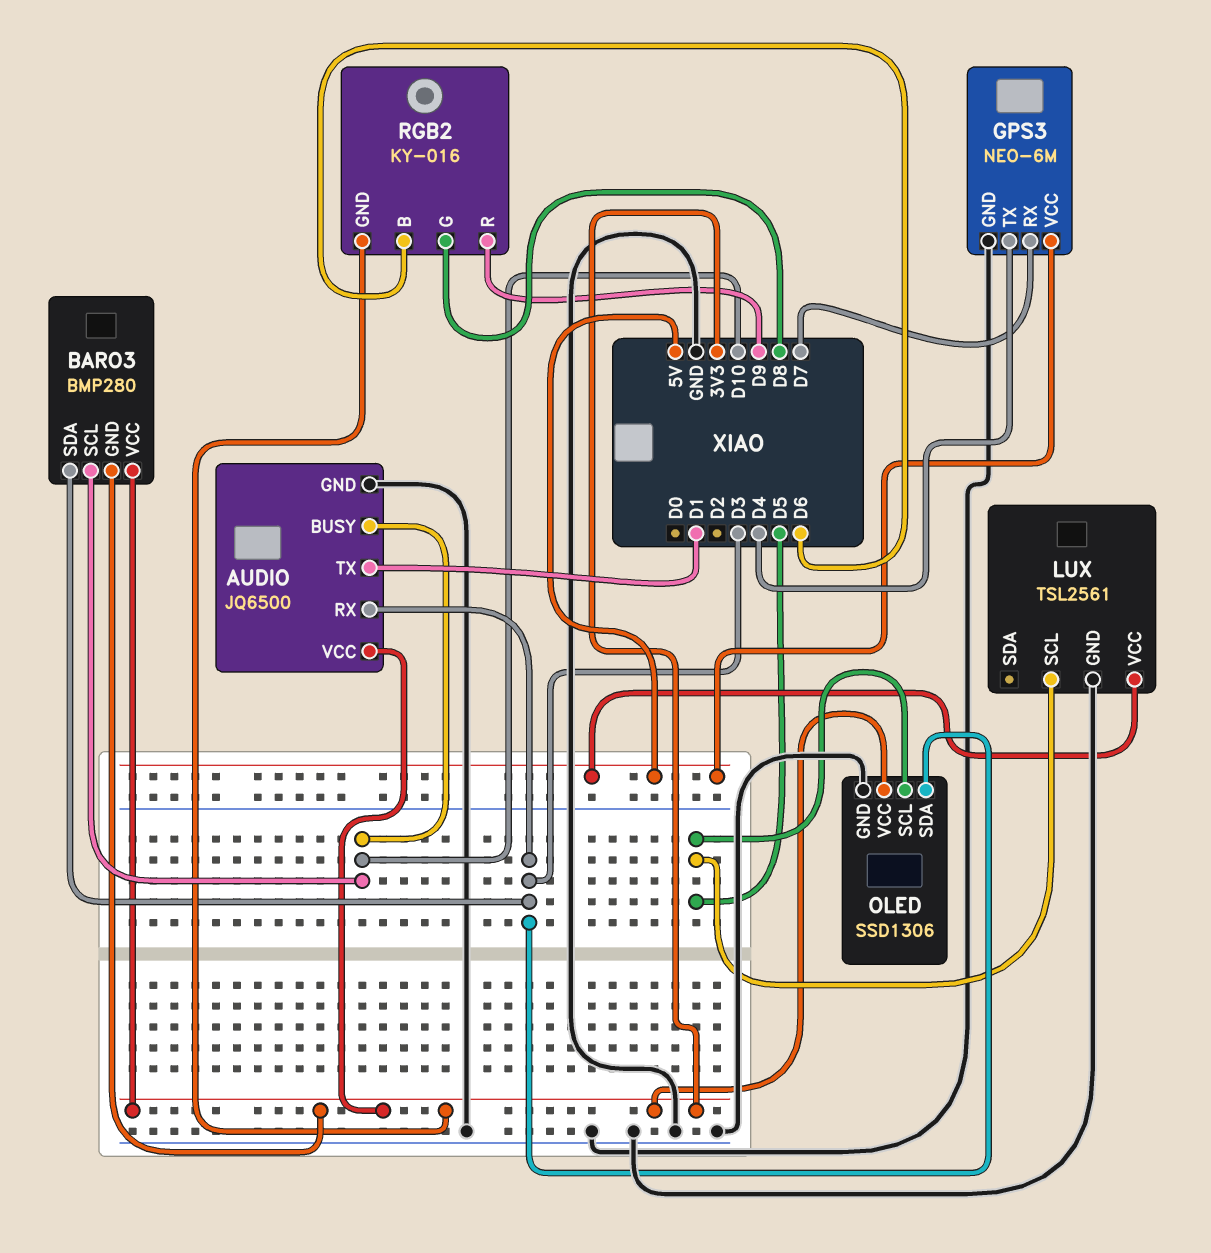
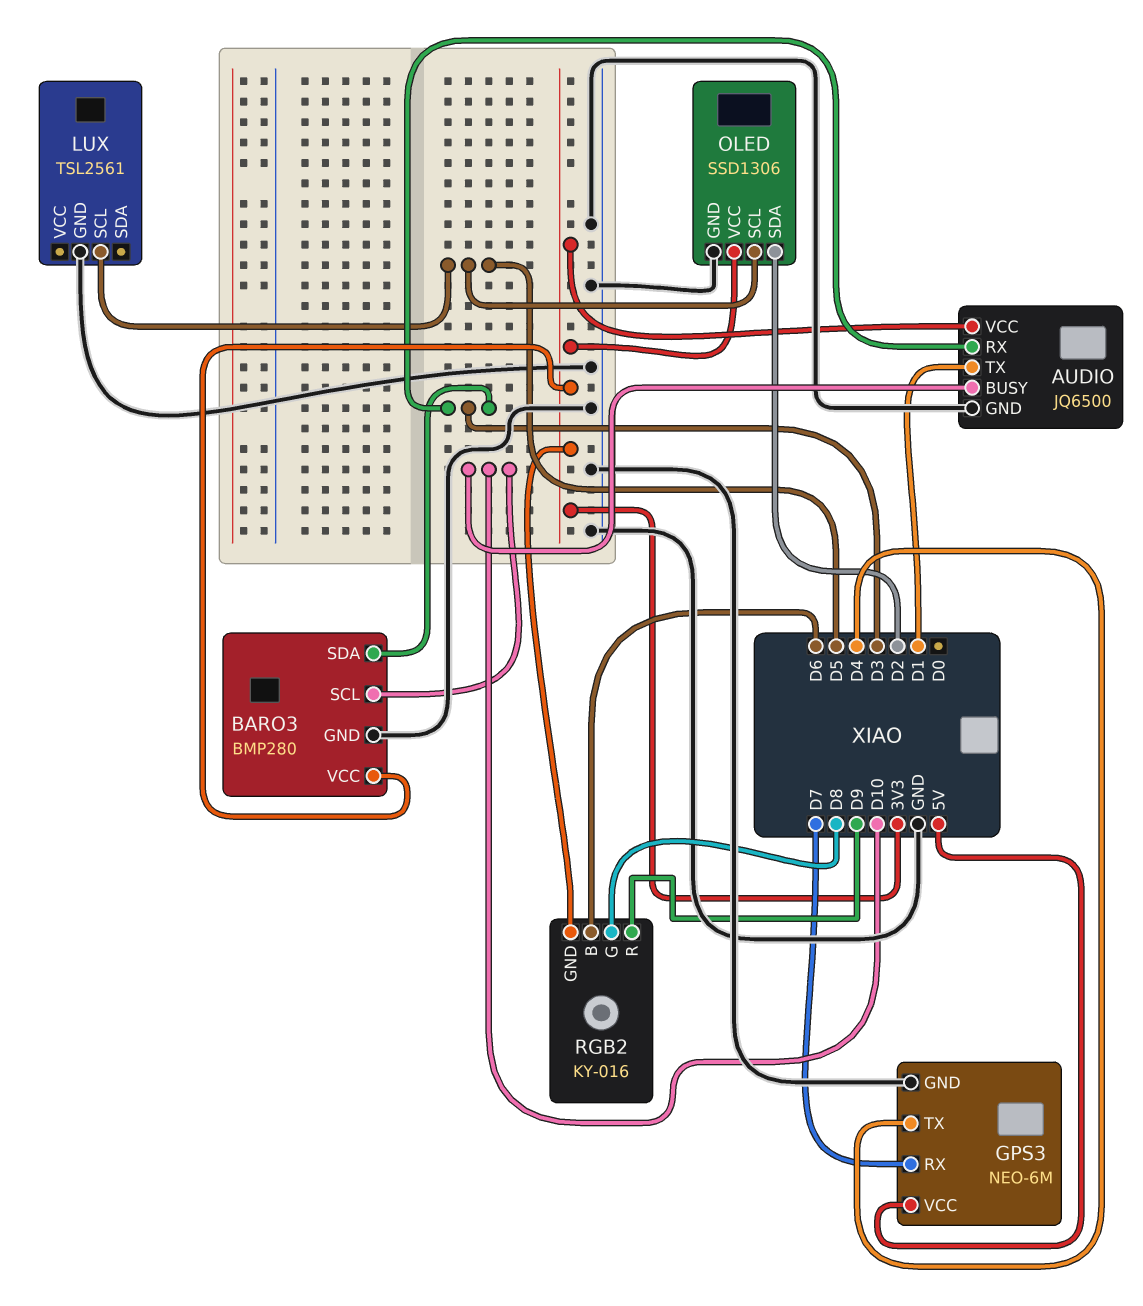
BARO3 pin GND: 3V3 -> GND
LUX pin VCC: 5V -> none
OLED pin SDA: D3 -> D2

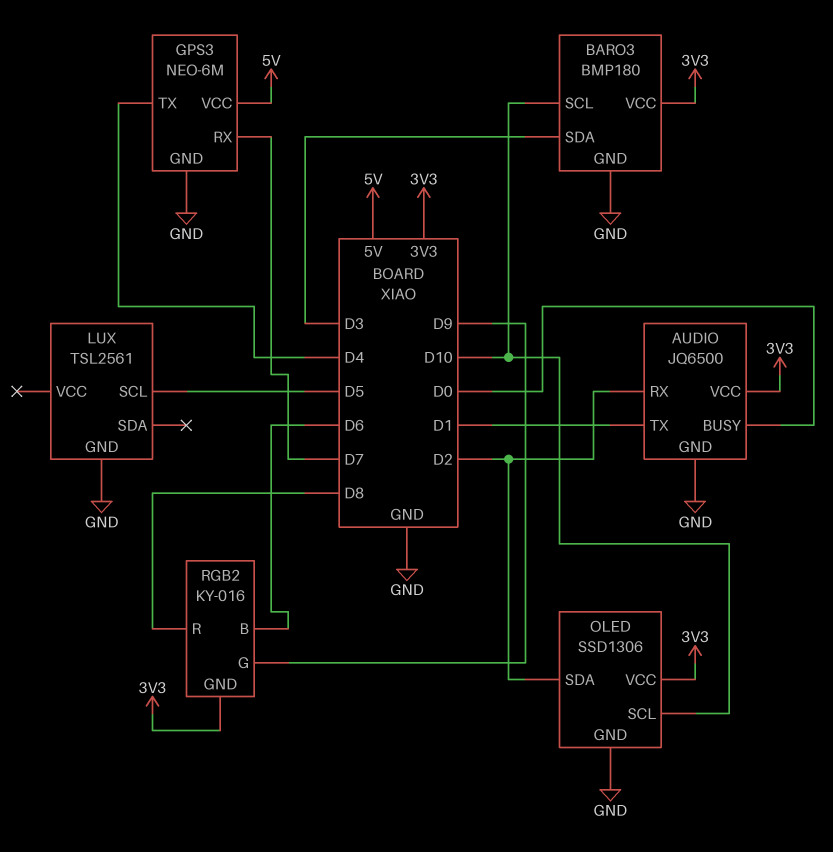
AUDIO pin BUSY: D10 -> D0
AUDIO pin RX: D3 -> D2
BARO3: BMP280 -> BMP180
OLED pin SCL: D5 -> D10
RGB2 pin G: D8 -> D9
RGB2 pin R: D9 -> D8

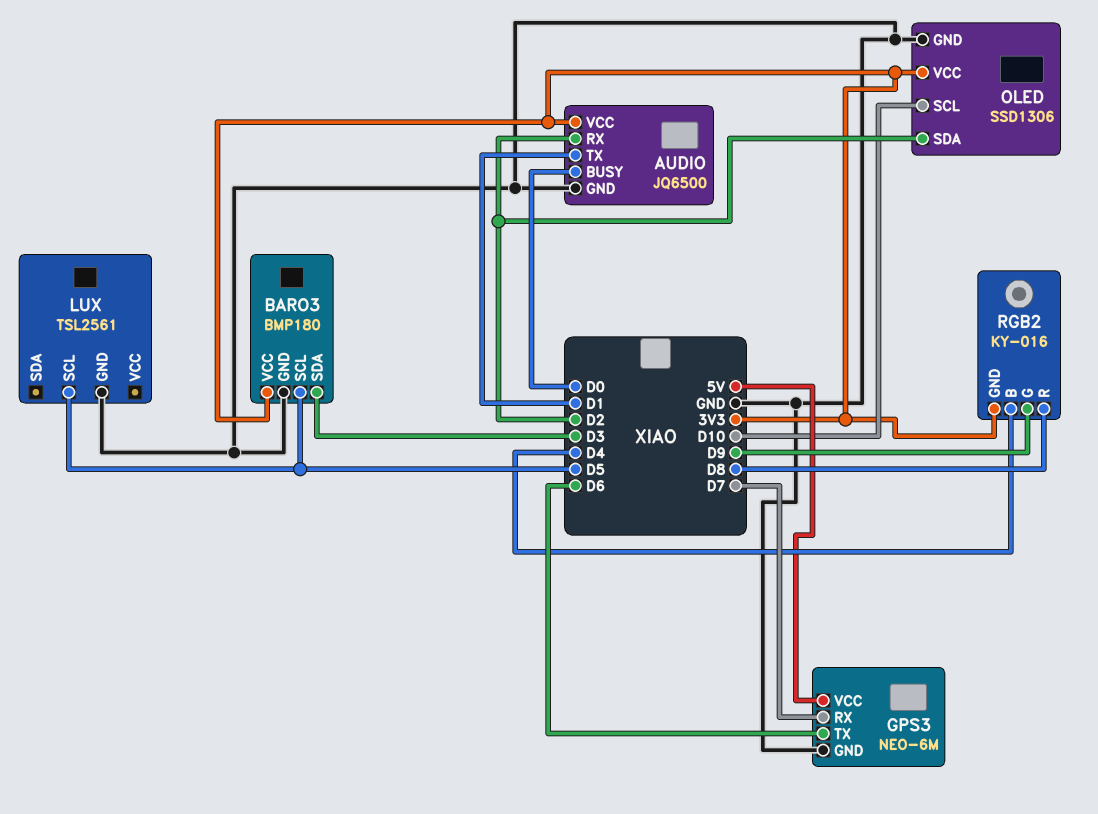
BARO3 pin SCL: D10 -> D5
GPS3 pin TX: D4 -> D6
RGB2 pin B: D6 -> D4

